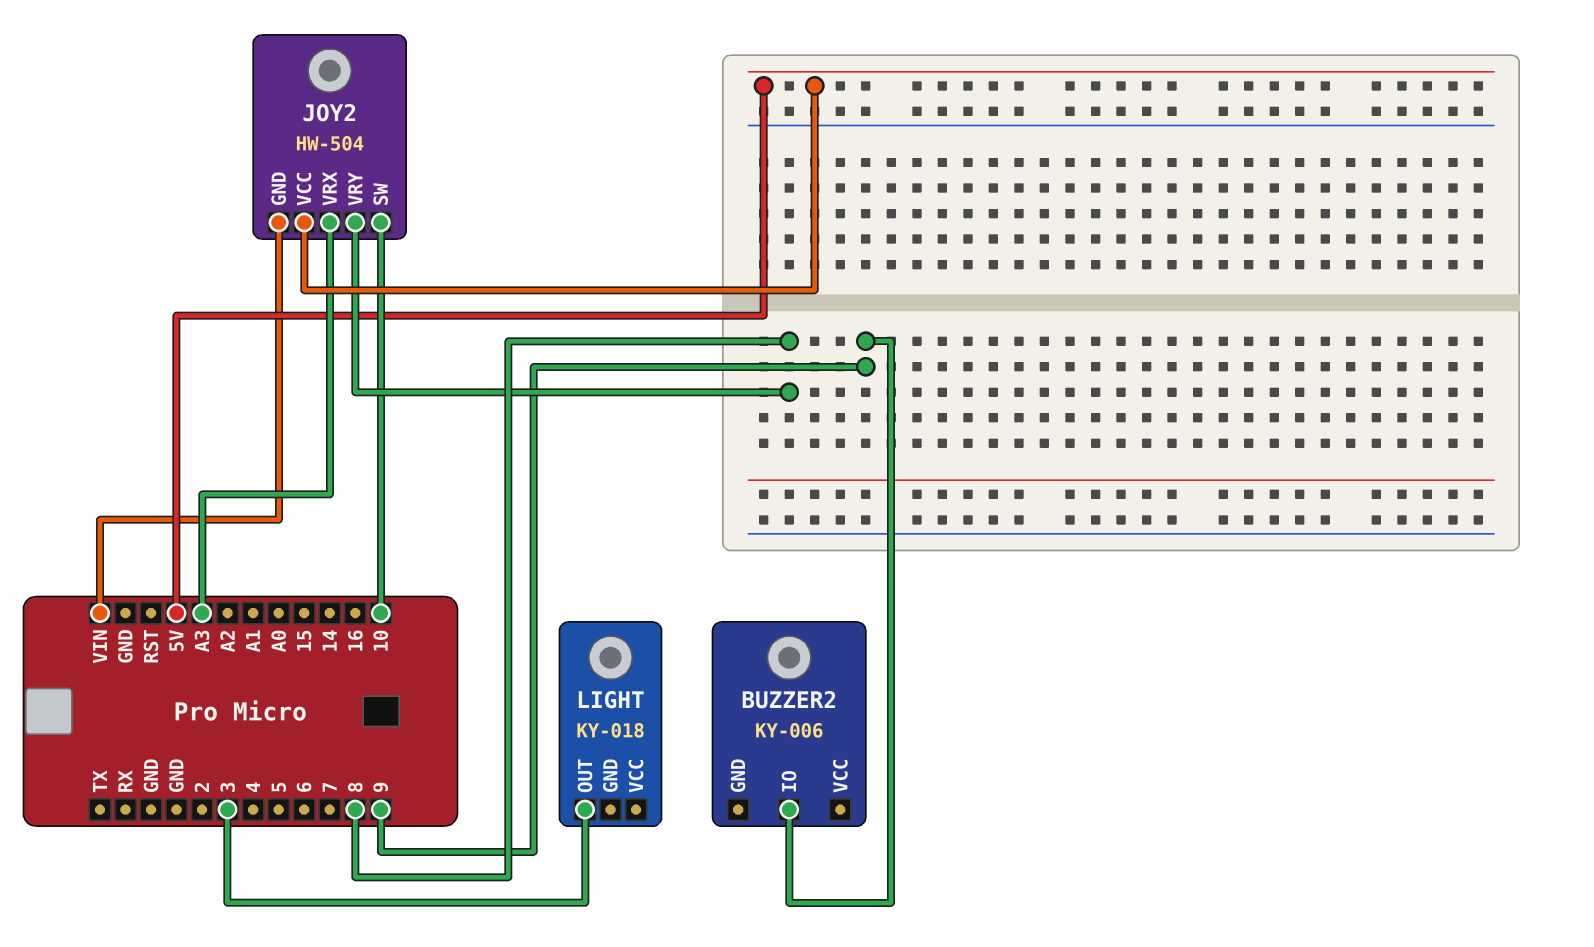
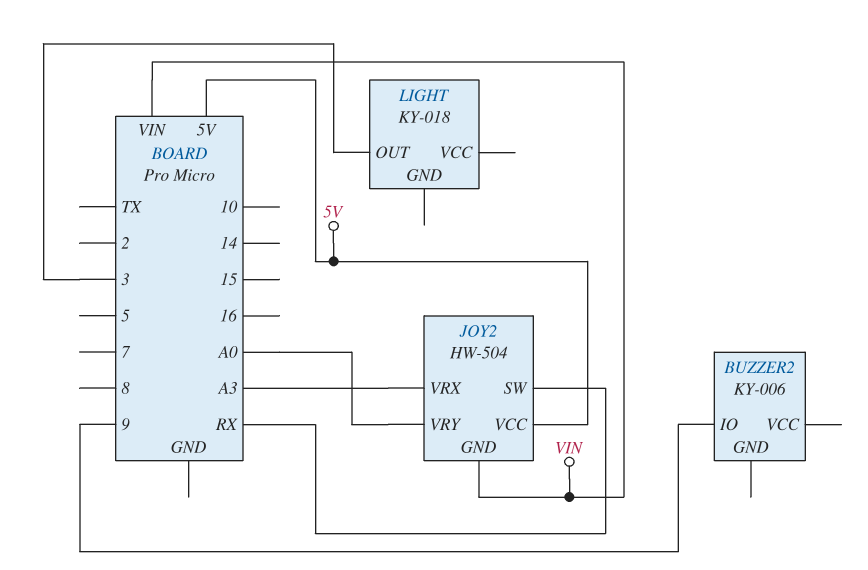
JOY2 pin SW: 10 -> RX
JOY2 pin VRY: 8 -> A0

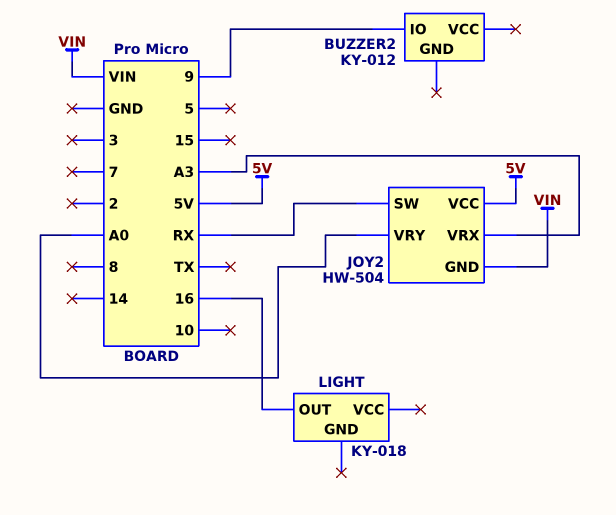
BUZZER2: KY-006 -> KY-012
LIGHT pin OUT: 3 -> 16

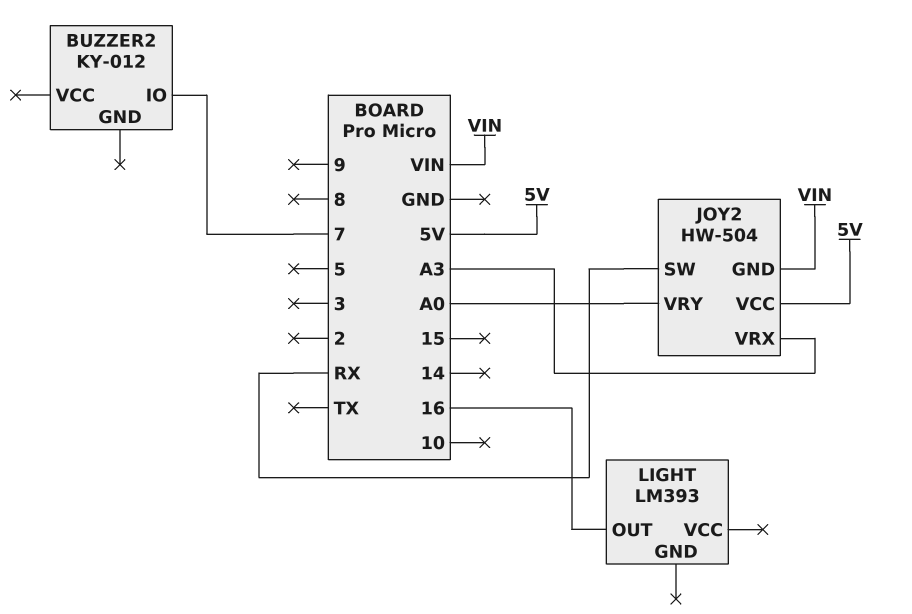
BUZZER2 pin IO: 9 -> 7
LIGHT: KY-018 -> LM393

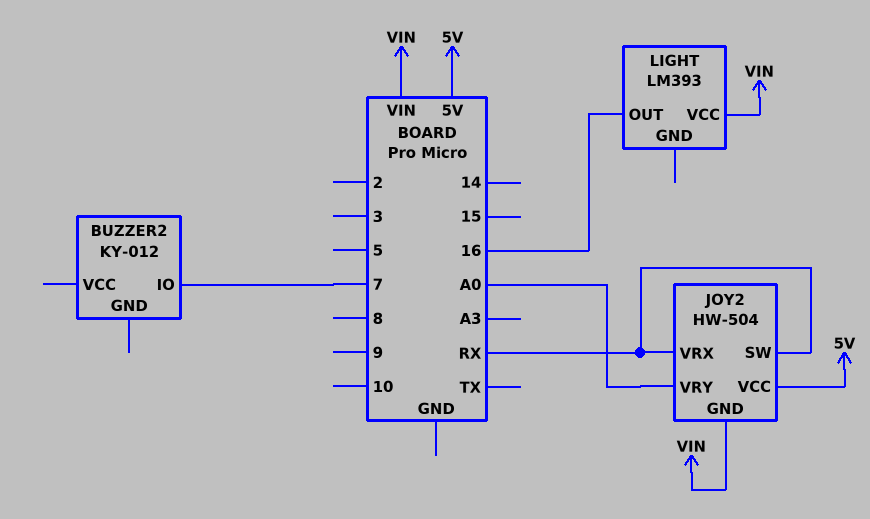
JOY2 pin VRX: A3 -> RX
LIGHT pin VCC: none -> VIN

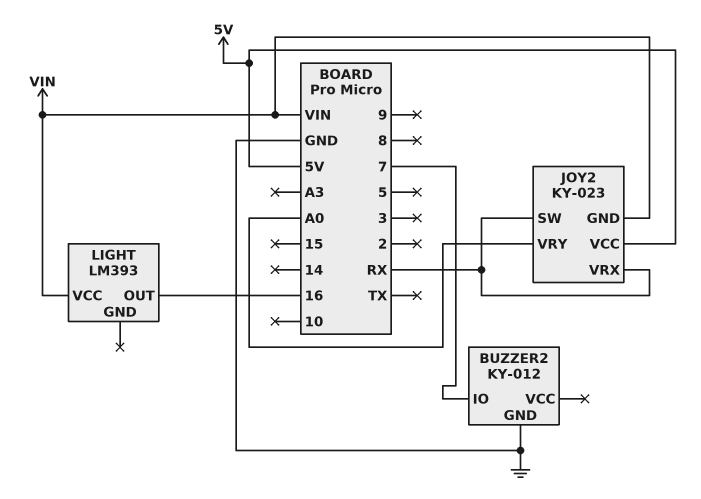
BUZZER2 pin GND: none -> GND
JOY2: HW-504 -> KY-023

